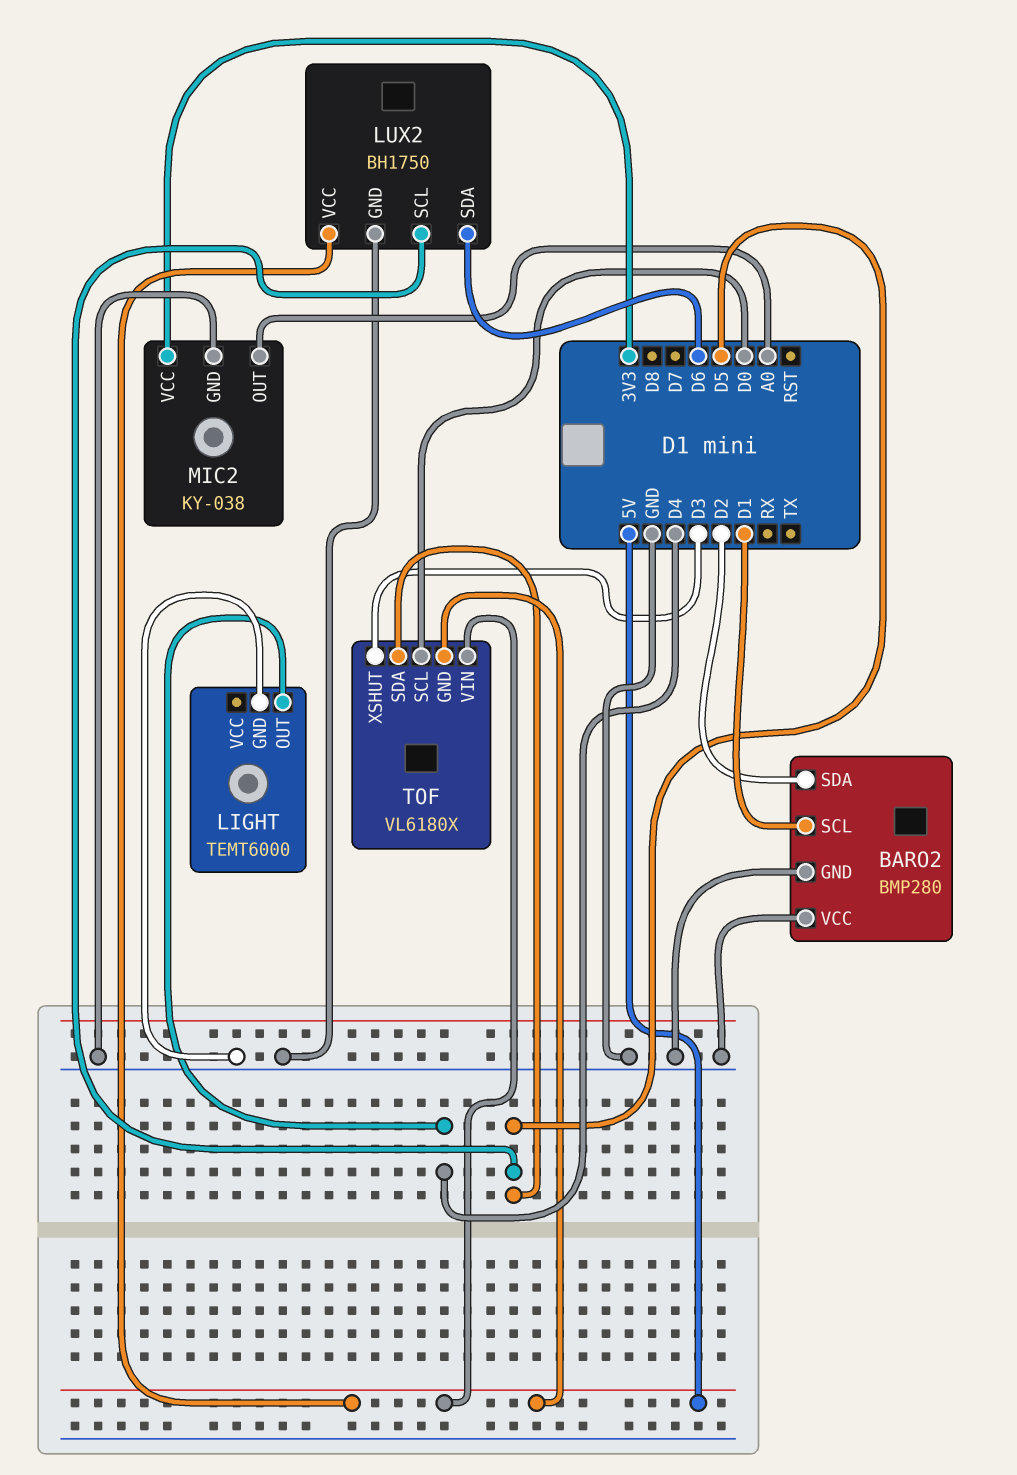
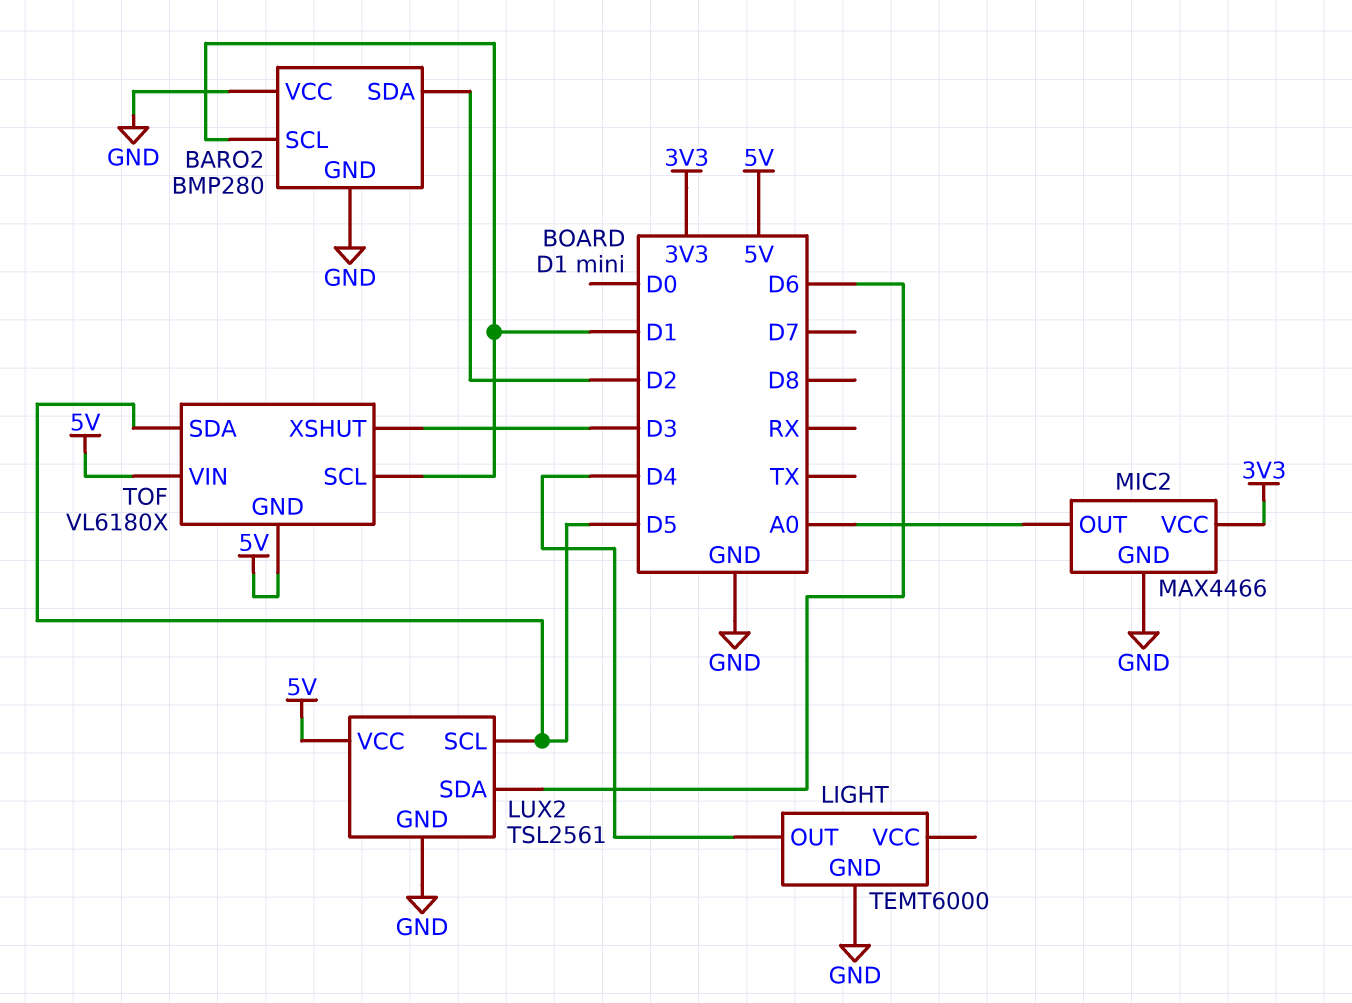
LUX2: BH1750 -> TSL2561
MIC2: KY-038 -> MAX4466
TOF pin SCL: D0 -> D1

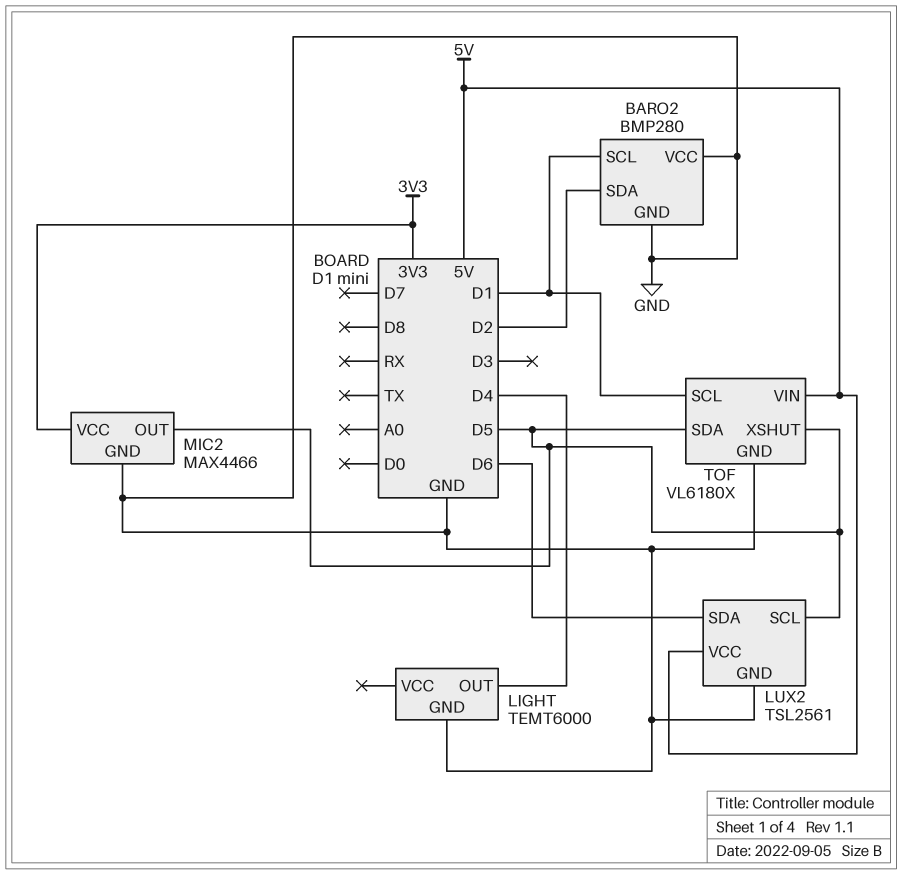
MIC2 pin OUT: A0 -> D5
TOF pin GND: 5V -> GND
TOF pin XSHUT: D3 -> D5

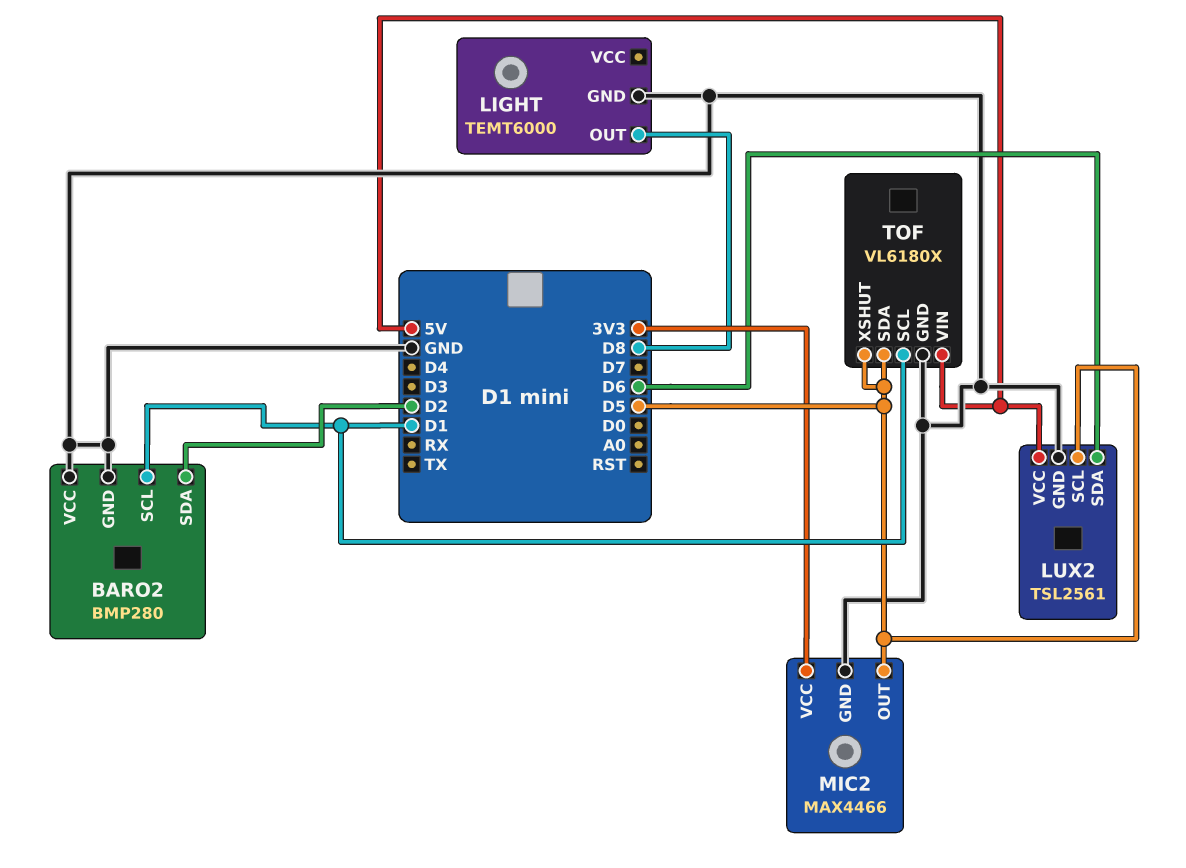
LIGHT pin OUT: D4 -> D8

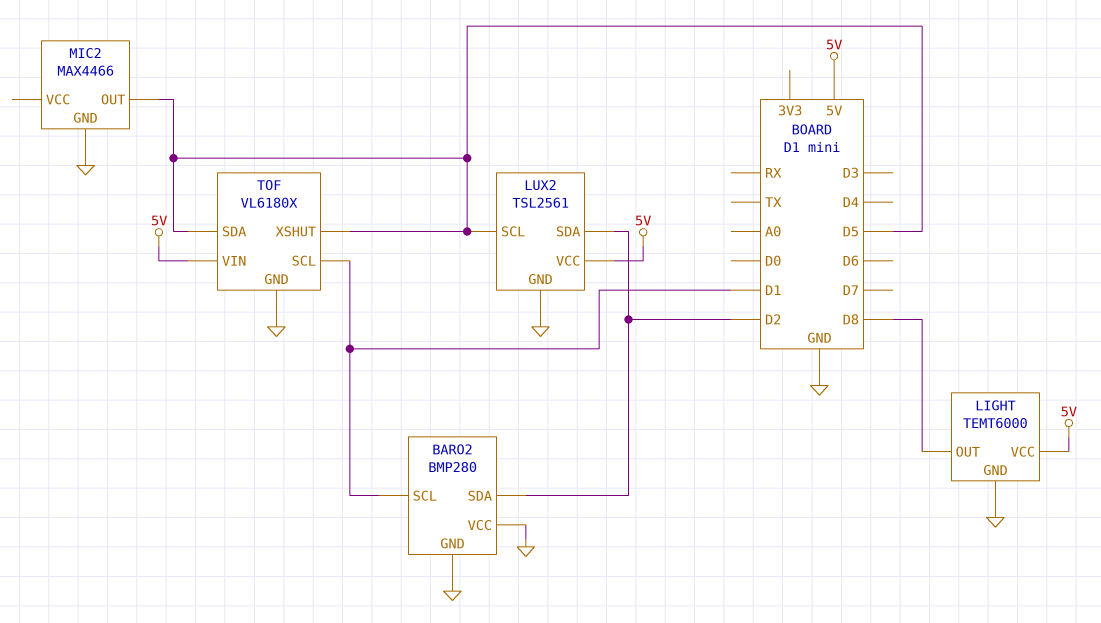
LIGHT pin VCC: none -> 5V
LUX2 pin SDA: D6 -> D2
MIC2 pin VCC: 3V3 -> none

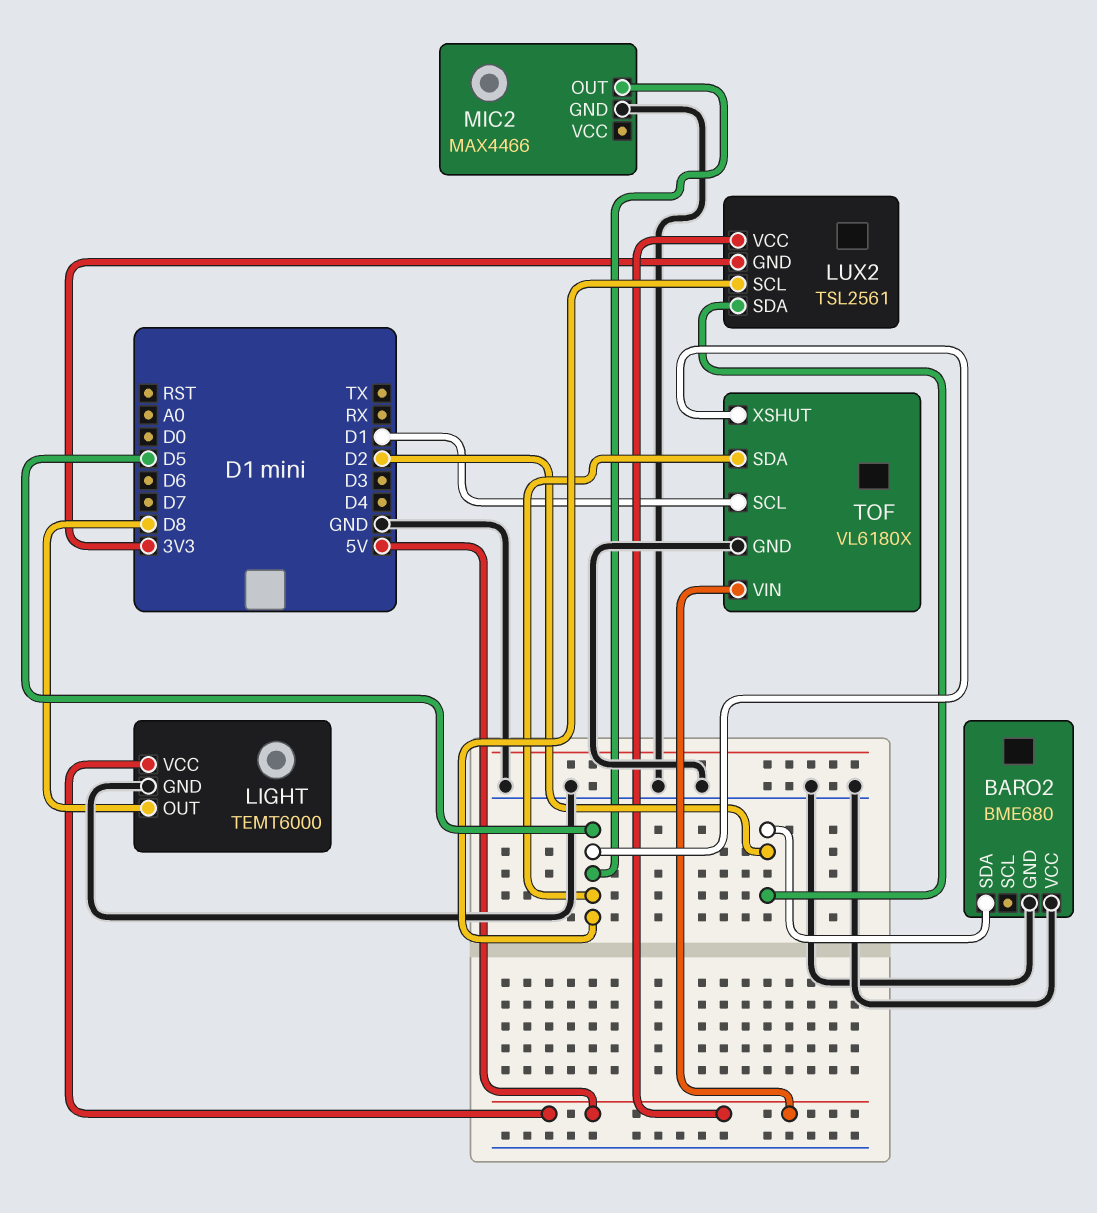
BARO2: BMP280 -> BME680
BARO2 pin SCL: D1 -> none
LUX2 pin GND: GND -> 3V3

